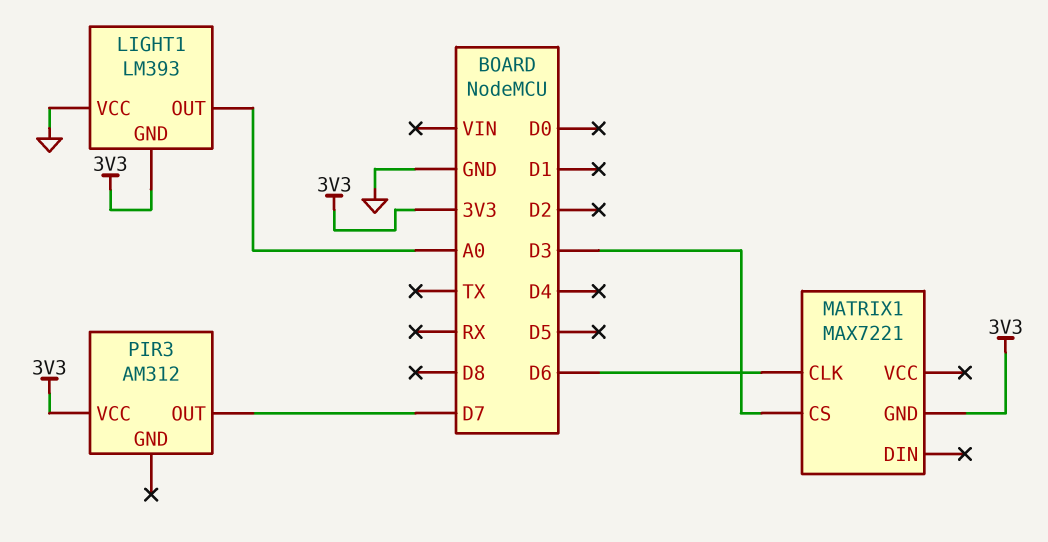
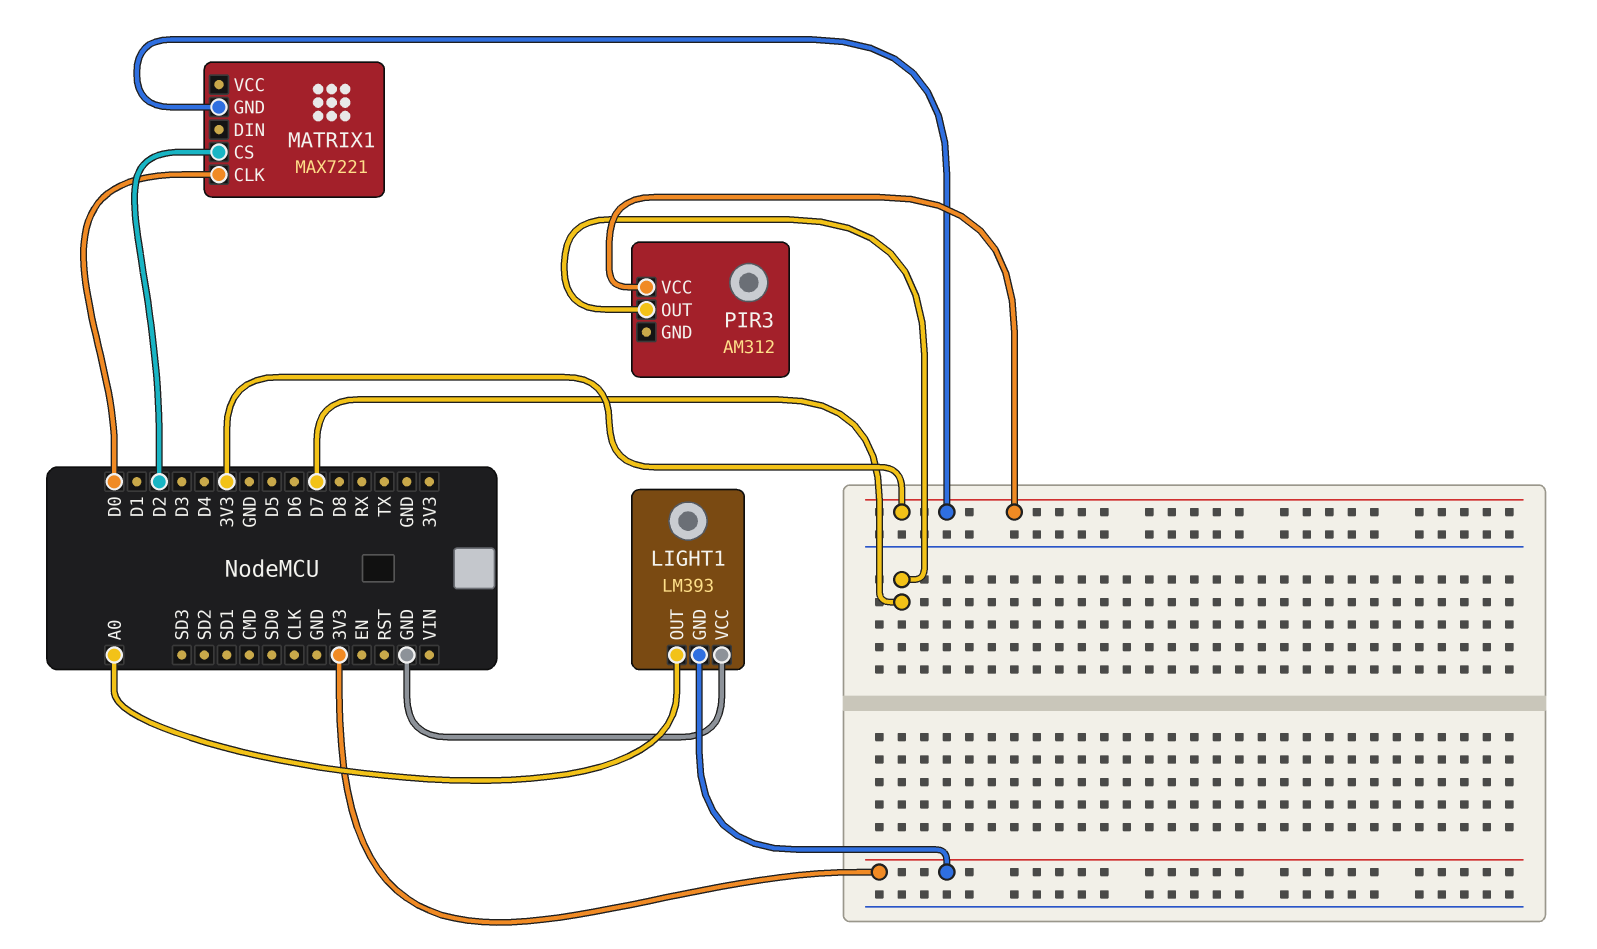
MATRIX1 pin CLK: D6 -> D0
MATRIX1 pin CS: D3 -> D2

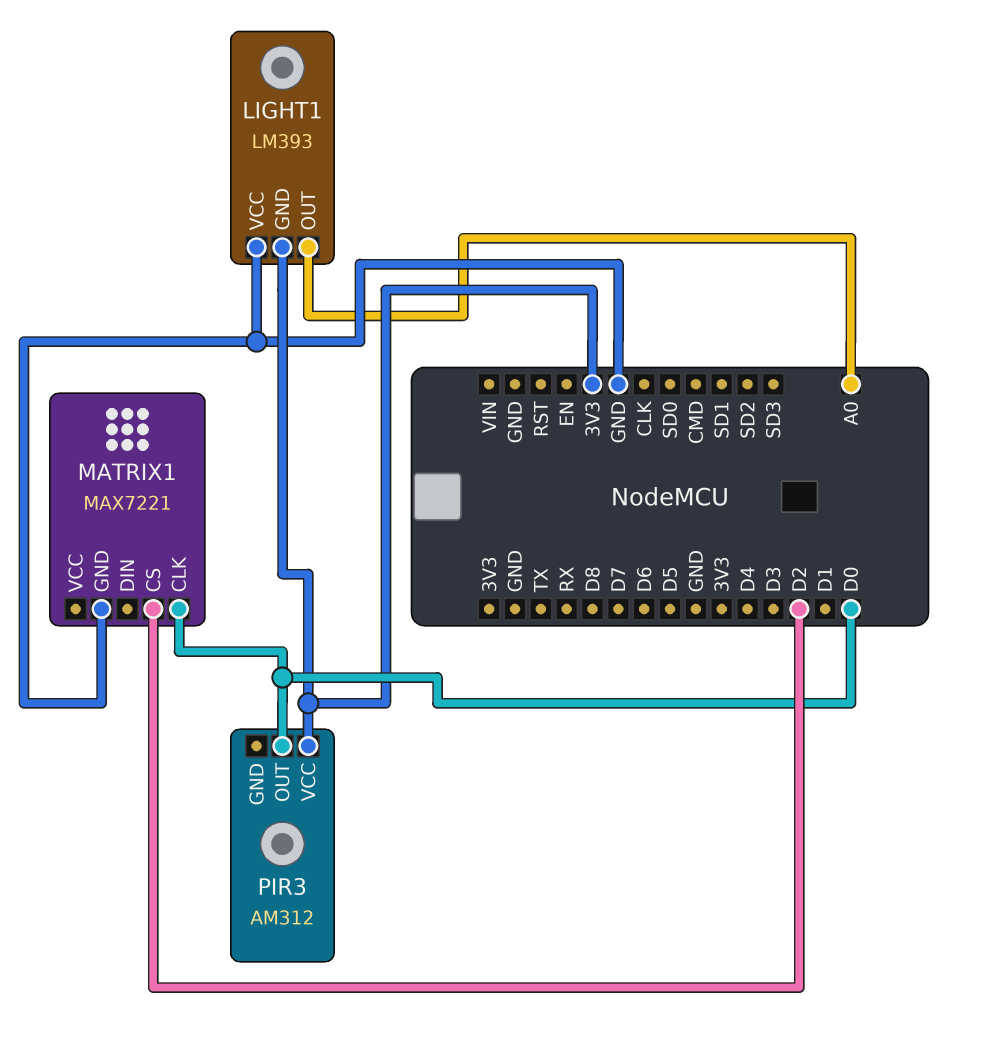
MATRIX1 pin GND: 3V3 -> GND
PIR3 pin OUT: D7 -> D0

